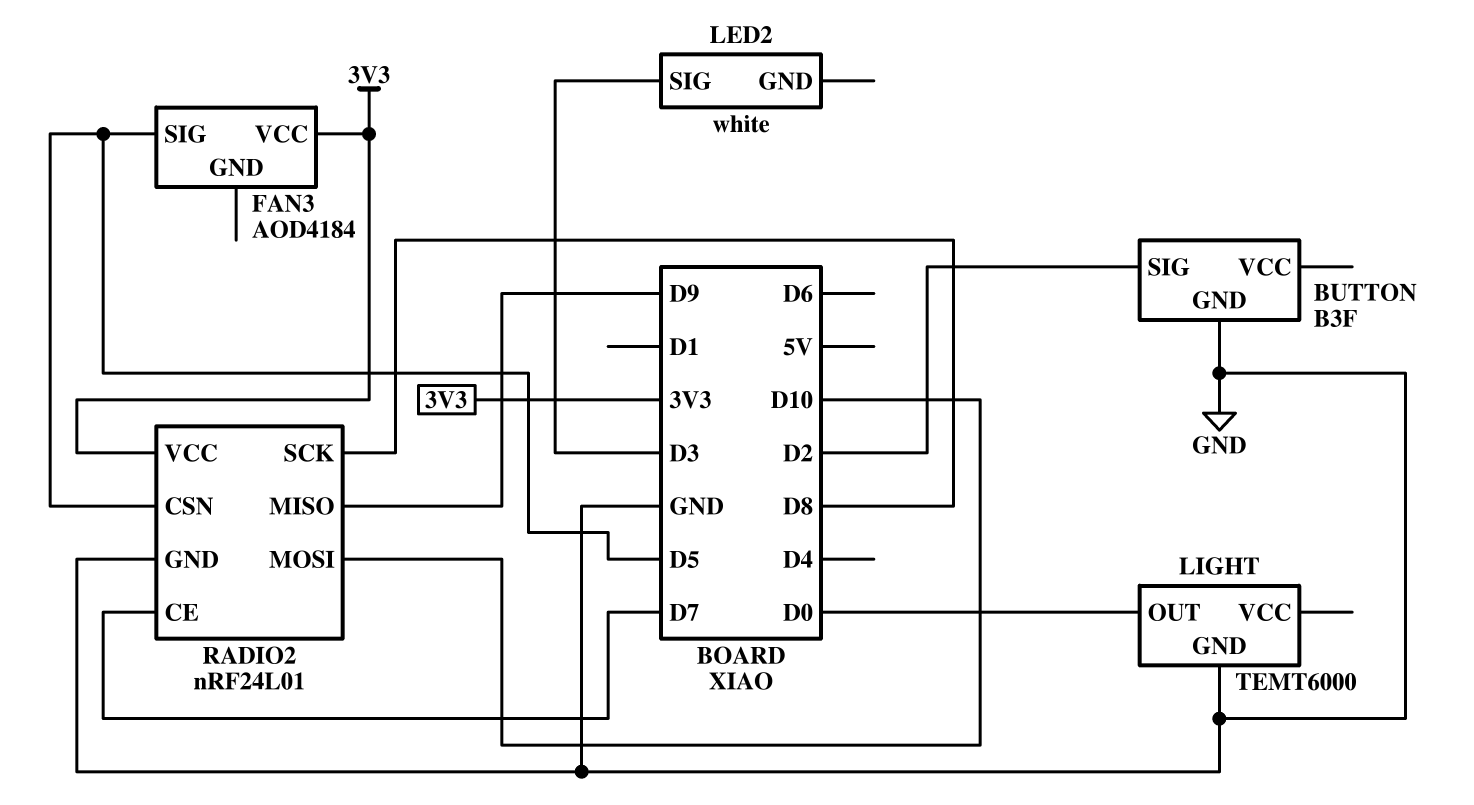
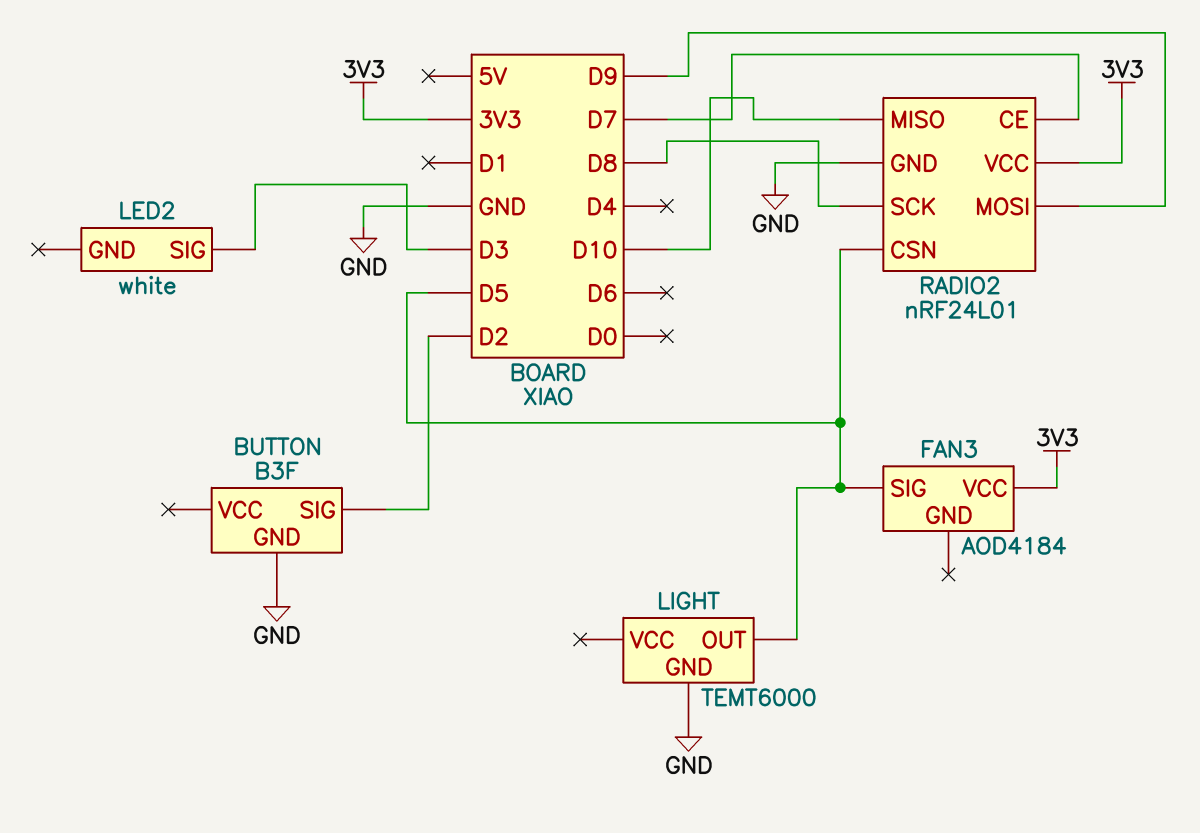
LIGHT pin OUT: D0 -> D5
RADIO2 pin MISO: D9 -> D10
RADIO2 pin MOSI: D10 -> D9

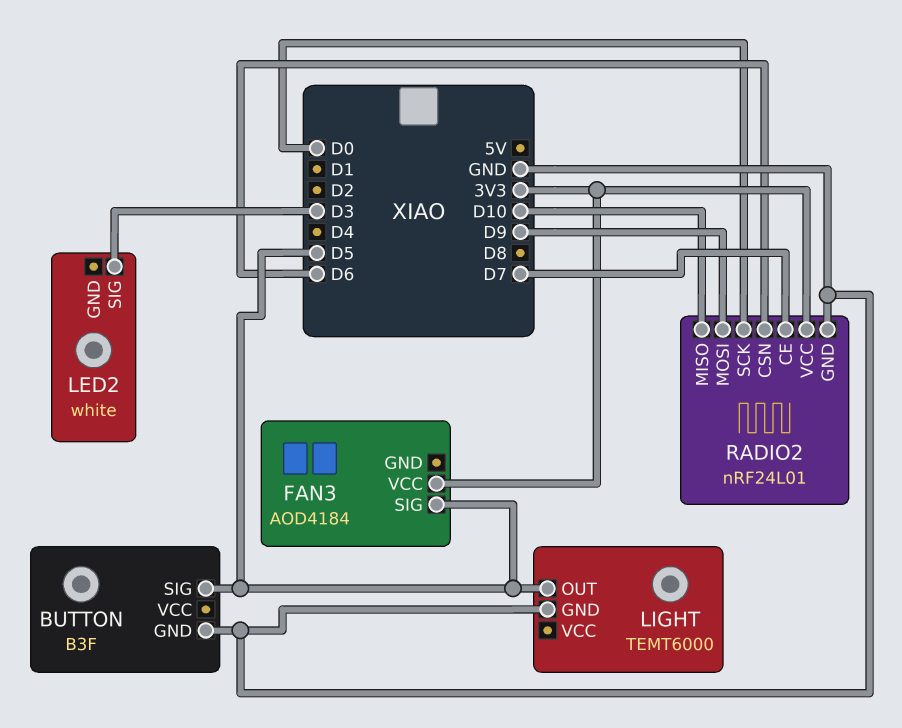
BUTTON pin SIG: D2 -> D5
RADIO2 pin CSN: D5 -> D6
RADIO2 pin SCK: D8 -> D0

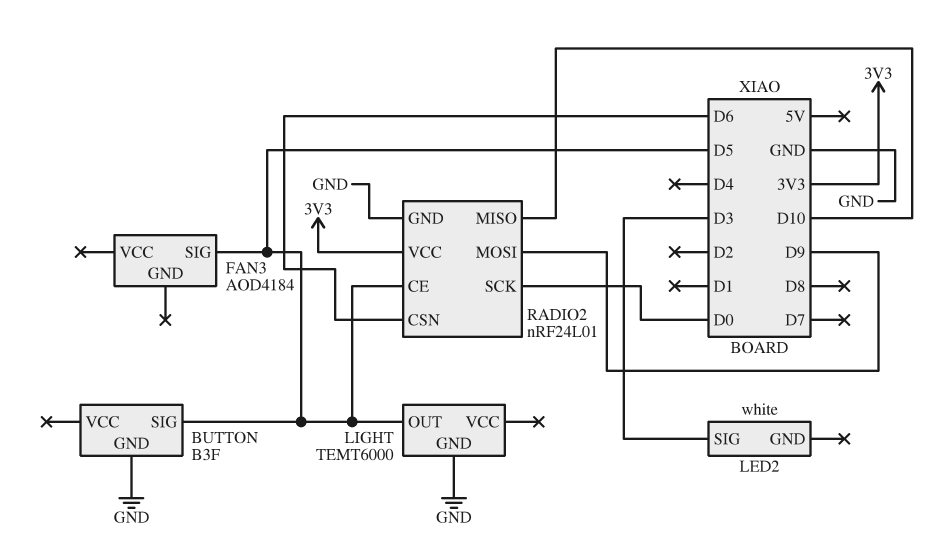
FAN3 pin VCC: 3V3 -> none
RADIO2 pin CE: D7 -> D5

